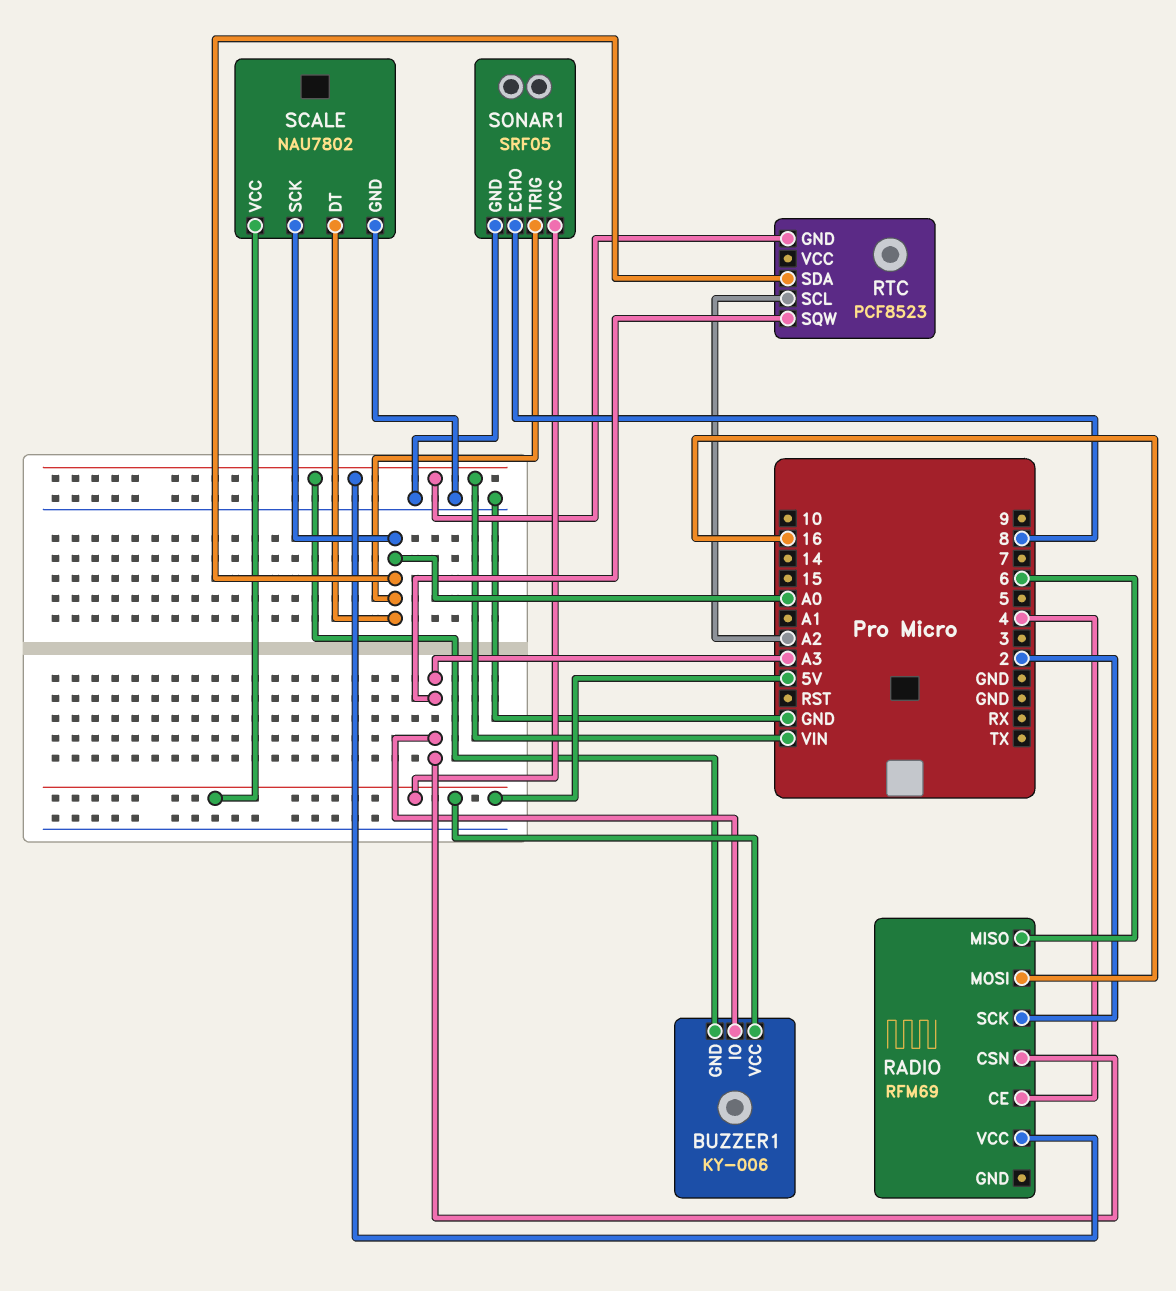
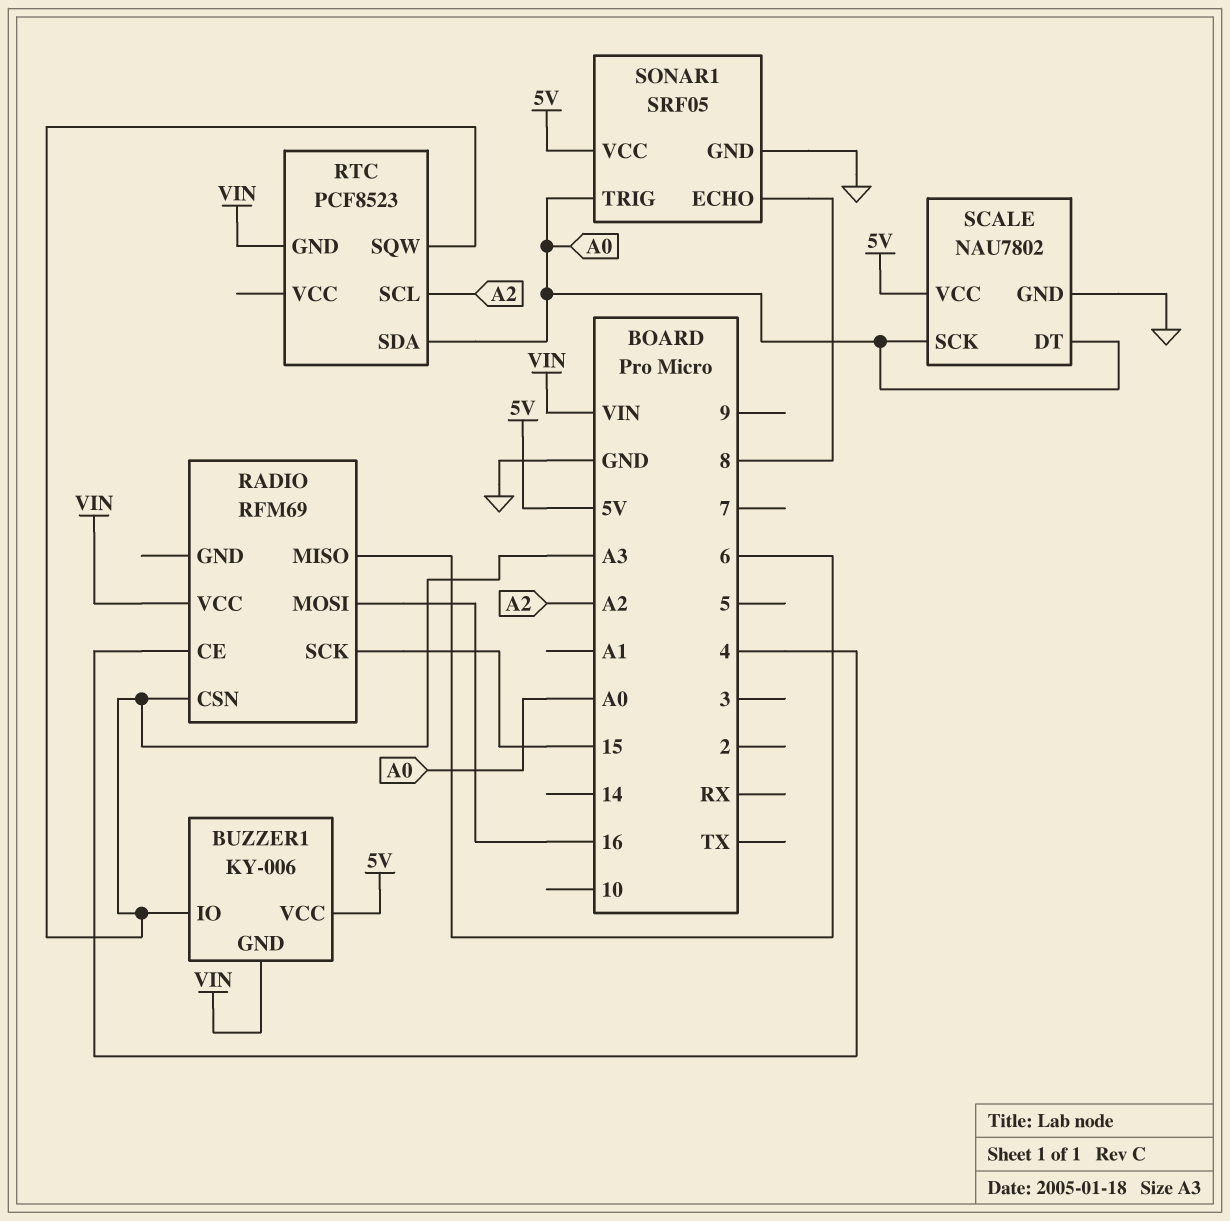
RADIO pin SCK: 2 -> 15

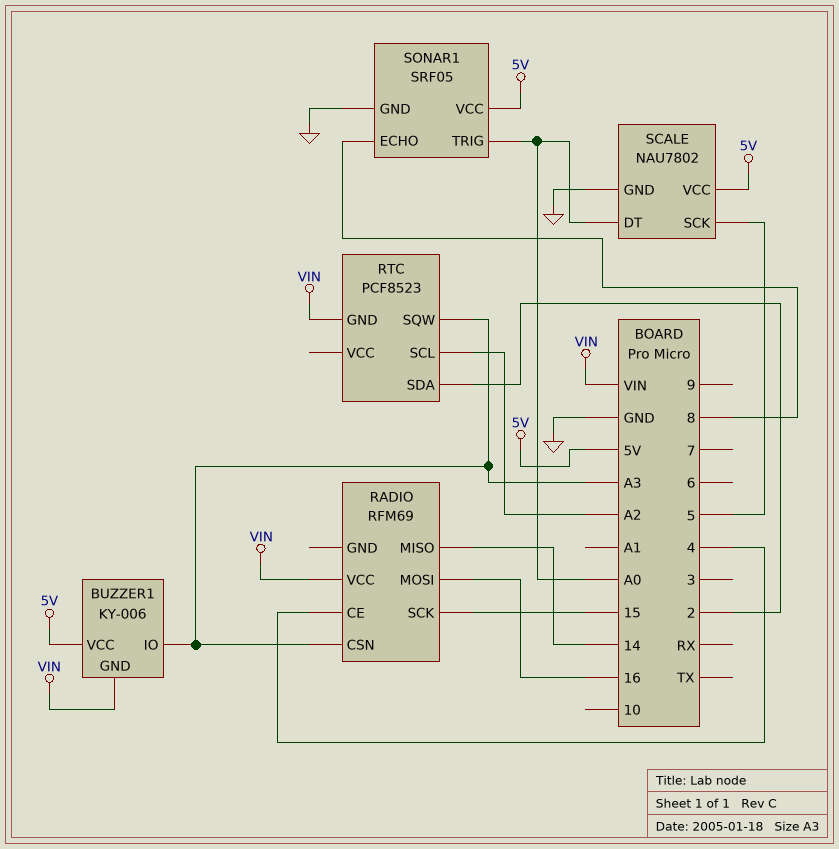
RADIO pin MISO: 6 -> 14
RTC pin SDA: A0 -> 2
SCALE pin SCK: A0 -> 5

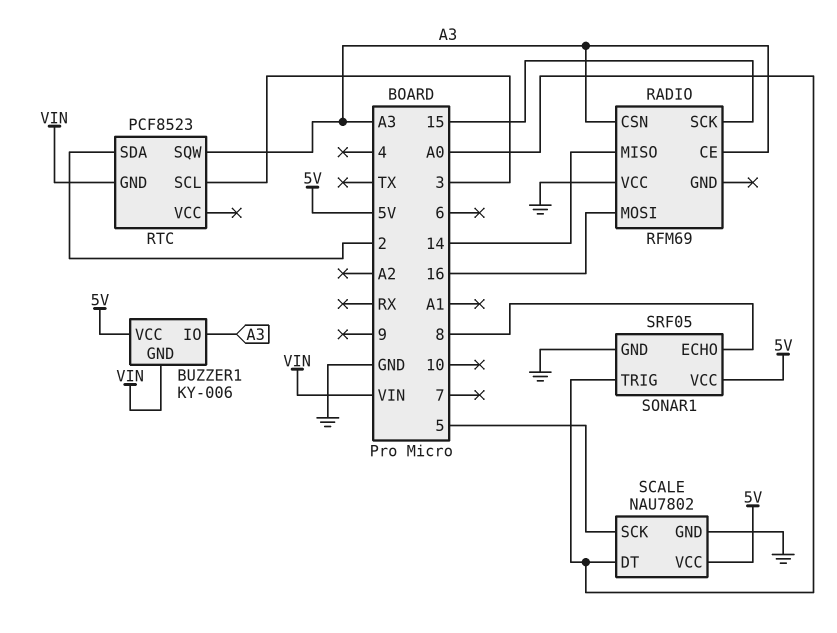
RADIO pin CE: 4 -> A3
RADIO pin VCC: VIN -> GND
RTC pin SCL: A2 -> 3

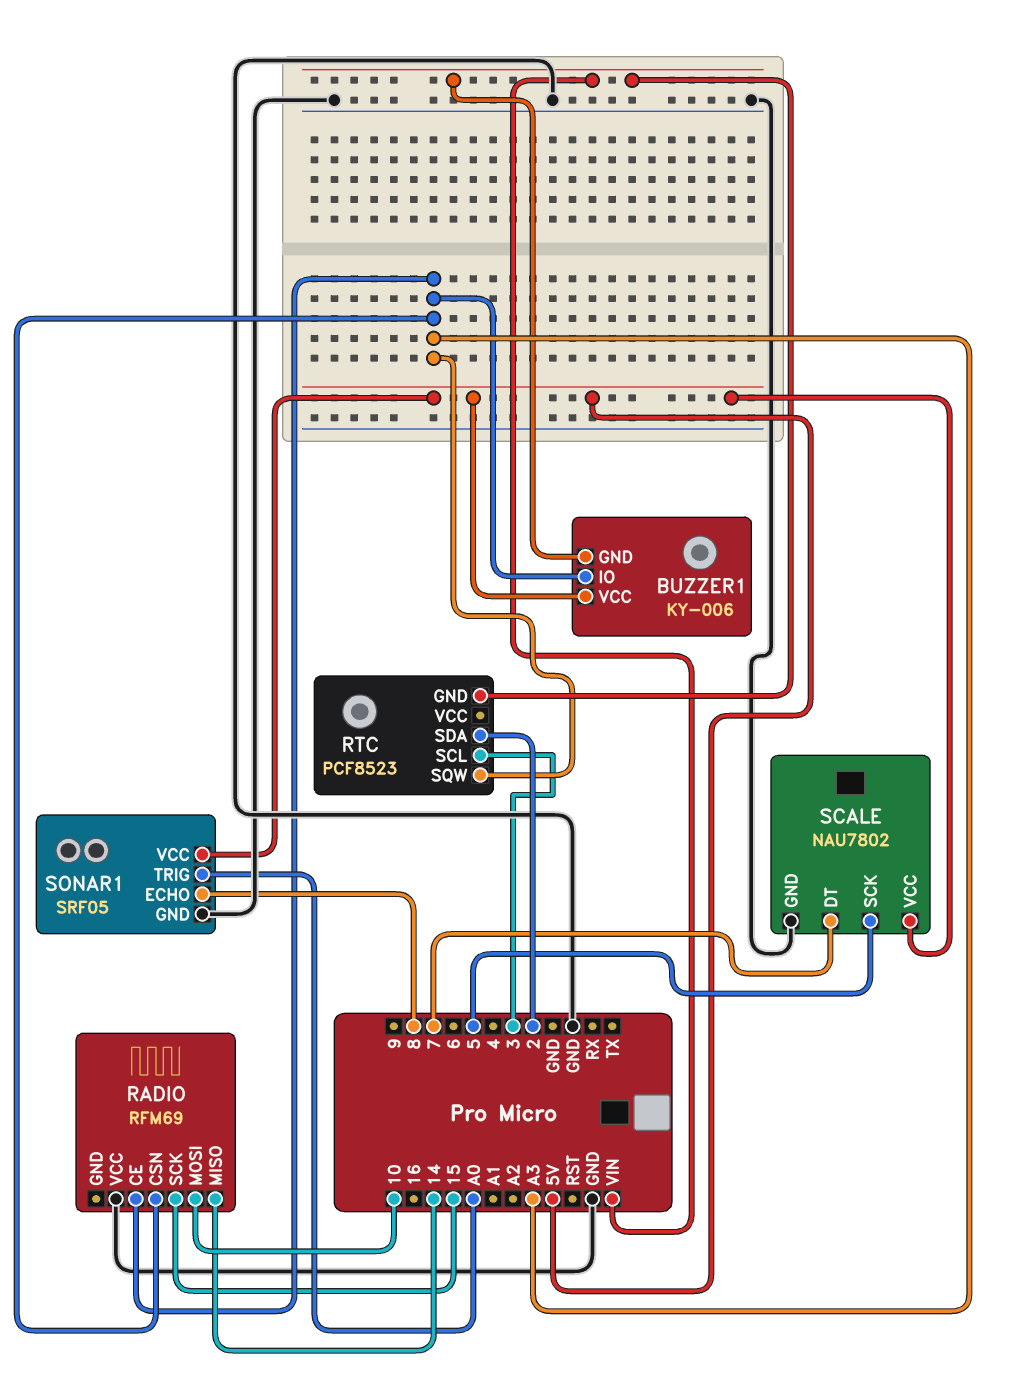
RADIO pin MOSI: 16 -> 10
SCALE pin DT: A0 -> 7

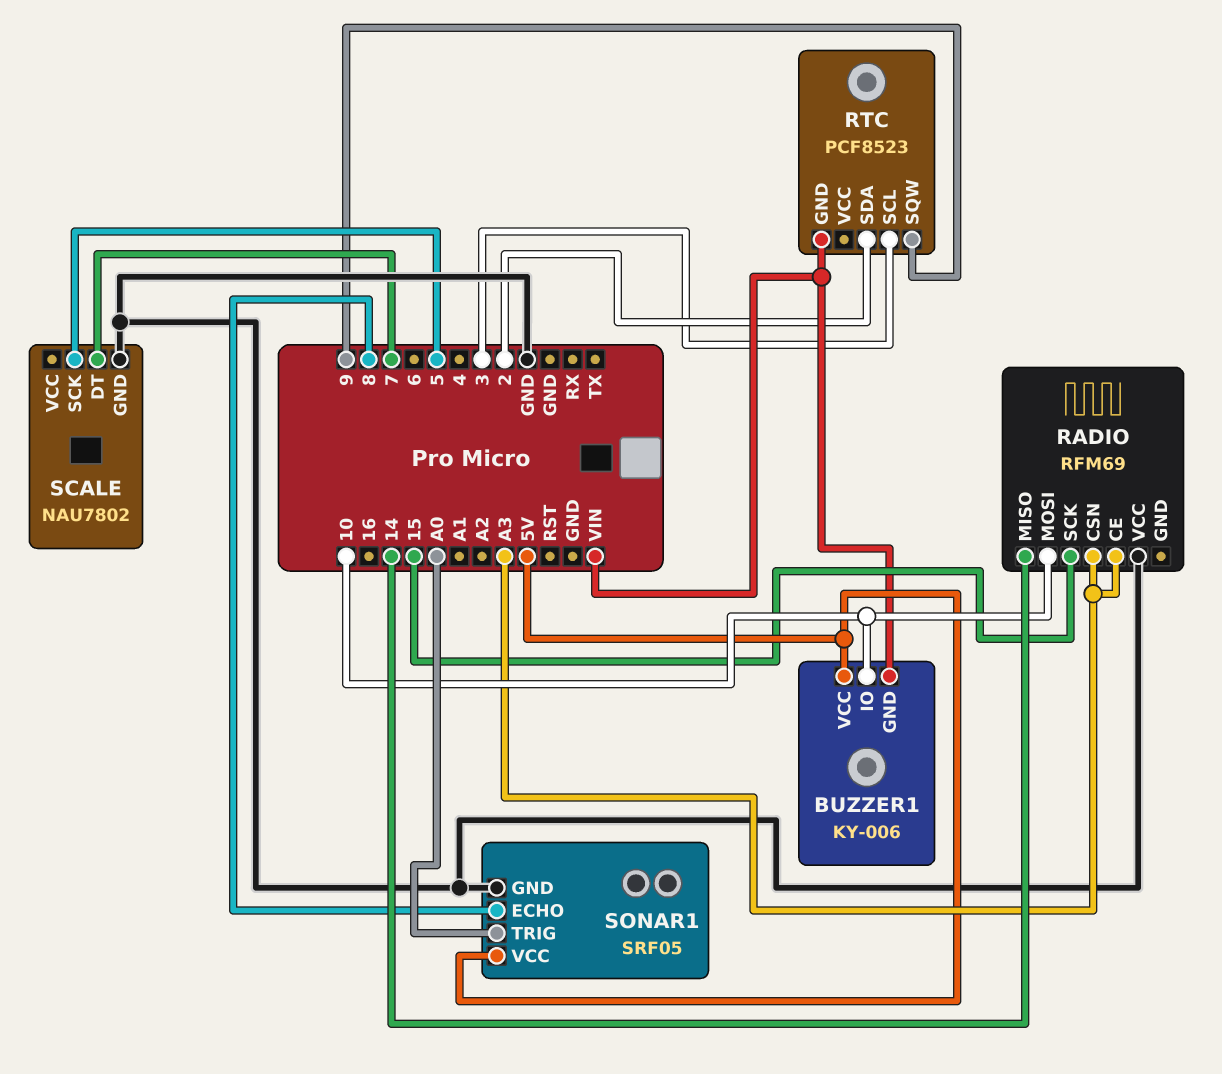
BUZZER1 pin IO: A3 -> 10
RTC pin SQW: A3 -> 9
SCALE pin VCC: 5V -> none

